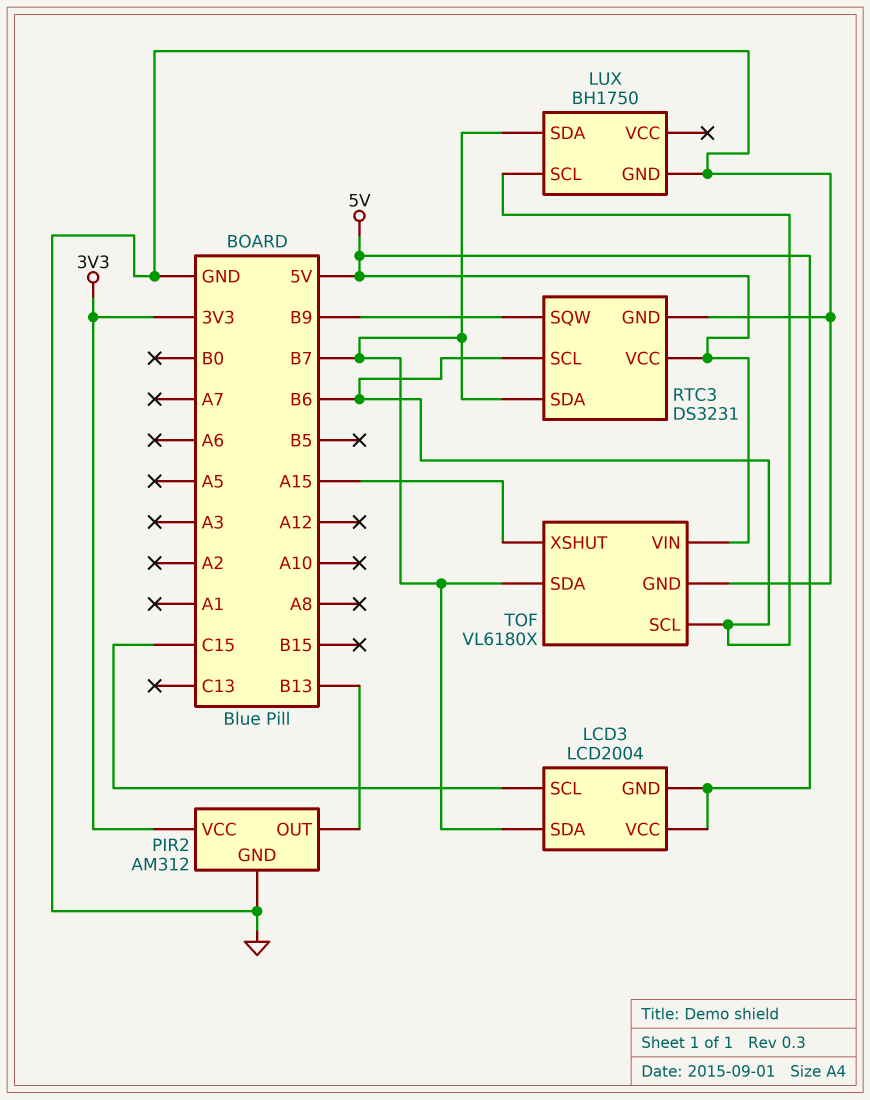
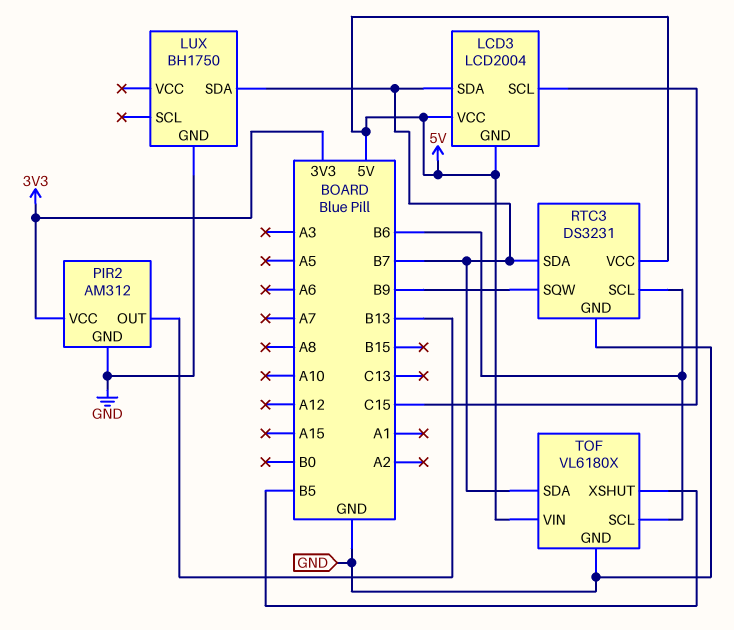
LUX pin SCL: B6 -> none
TOF pin XSHUT: A15 -> B5

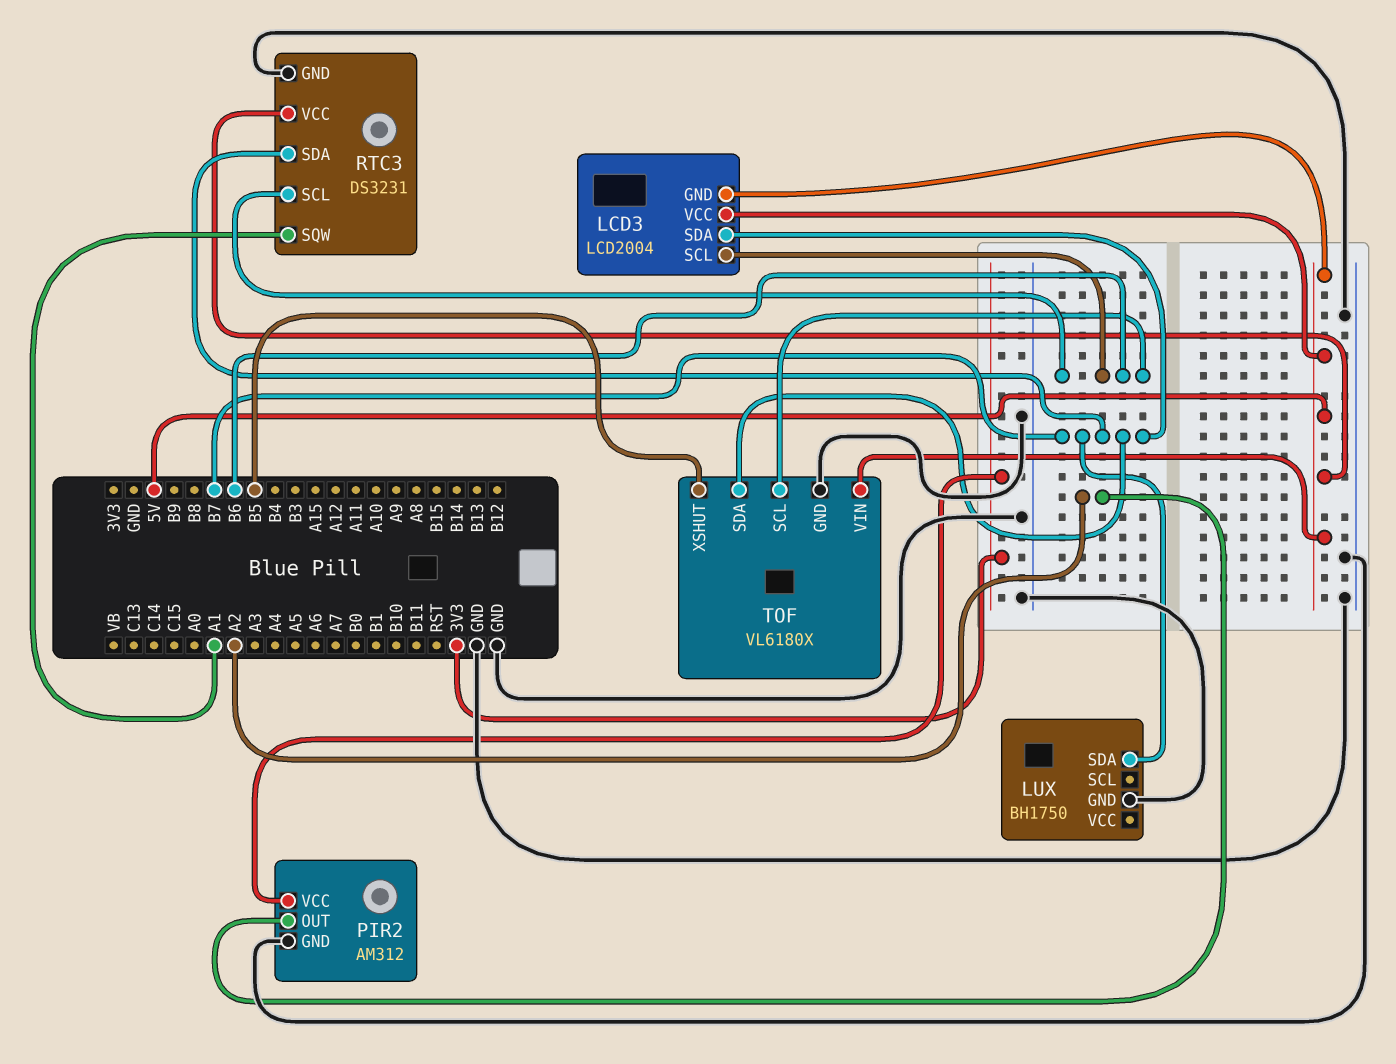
LCD3 pin SCL: C15 -> B6
PIR2 pin OUT: B13 -> A2
RTC3 pin SQW: B9 -> A1

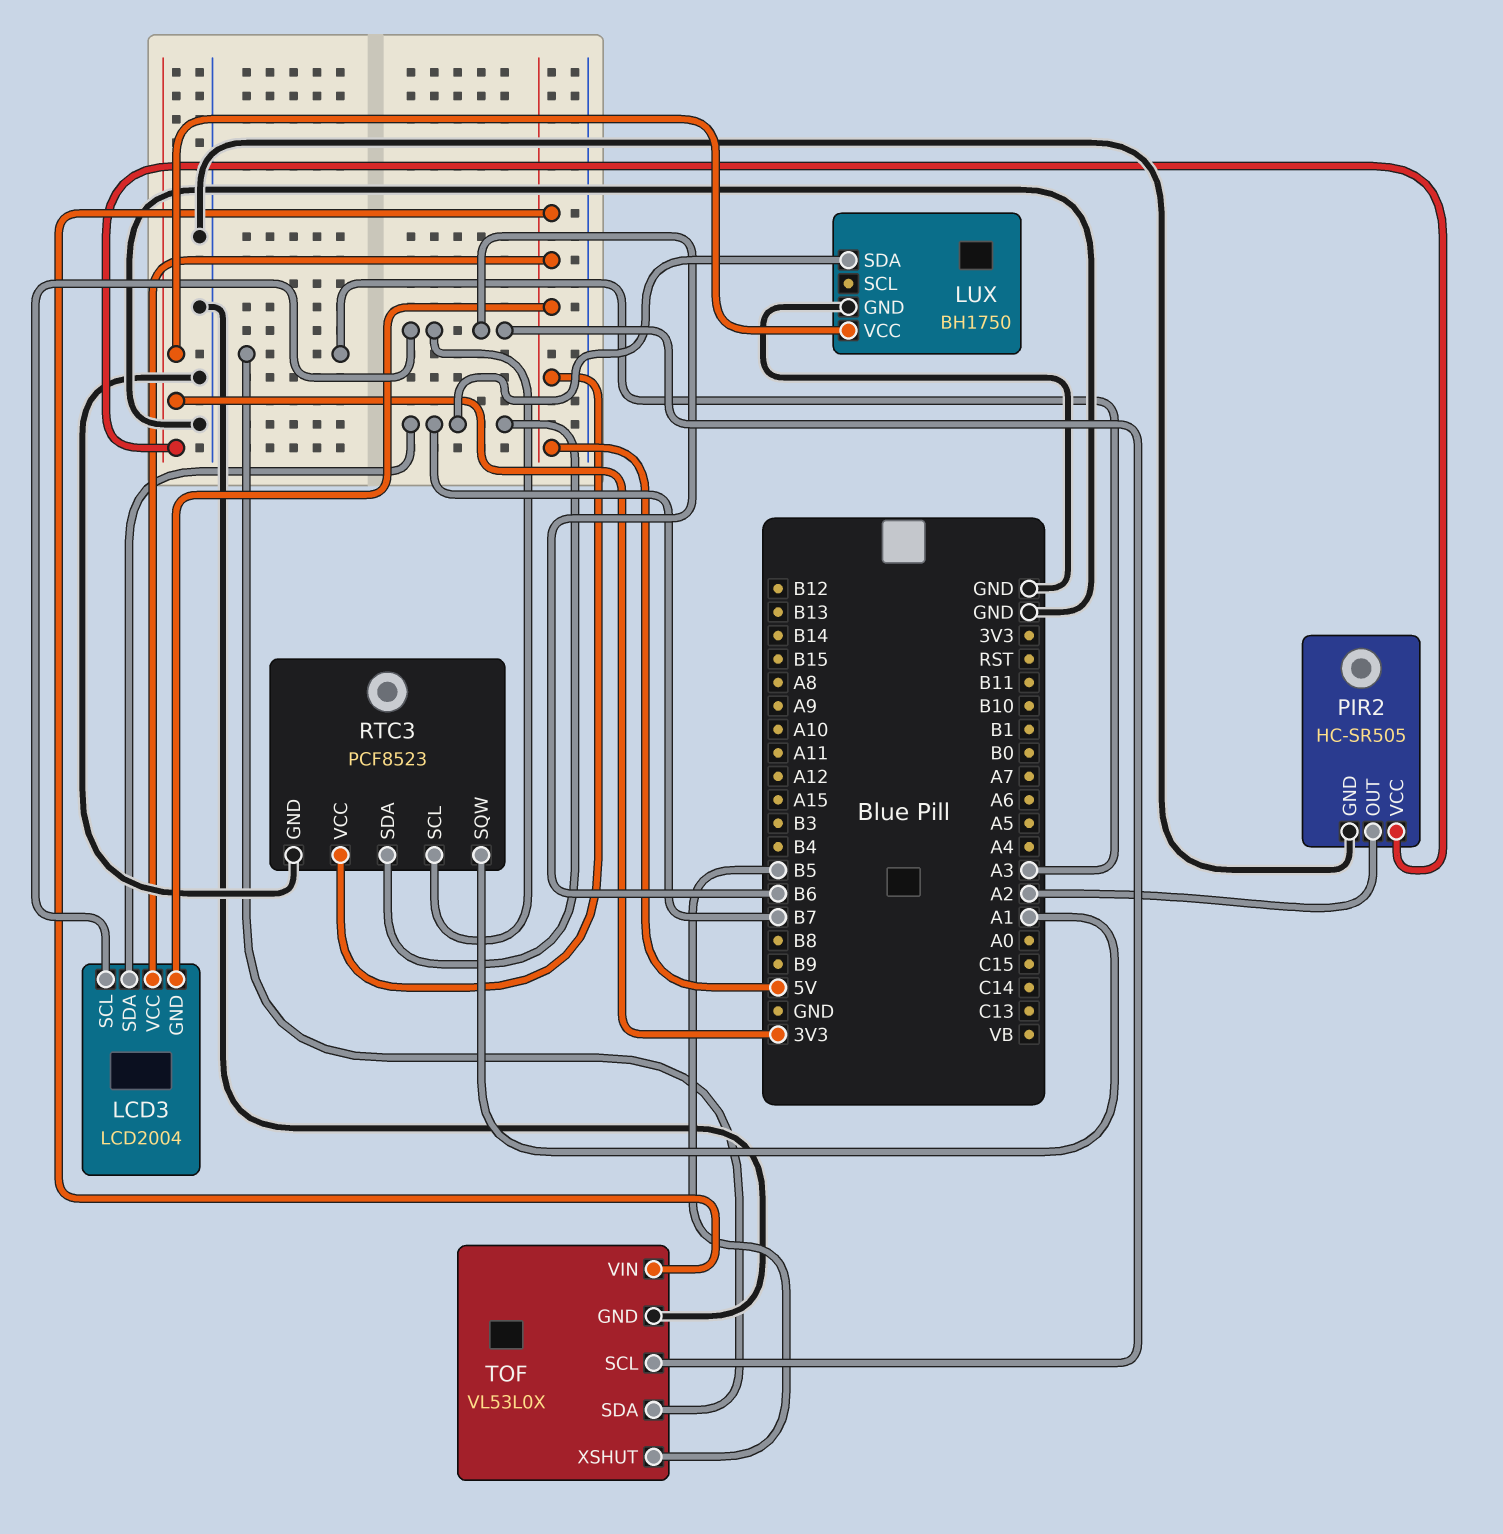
LUX pin VCC: none -> 3V3
PIR2: AM312 -> HC-SR505
RTC3: DS3231 -> PCF8523
TOF: VL6180X -> VL53L0X
TOF pin SDA: B7 -> A3

